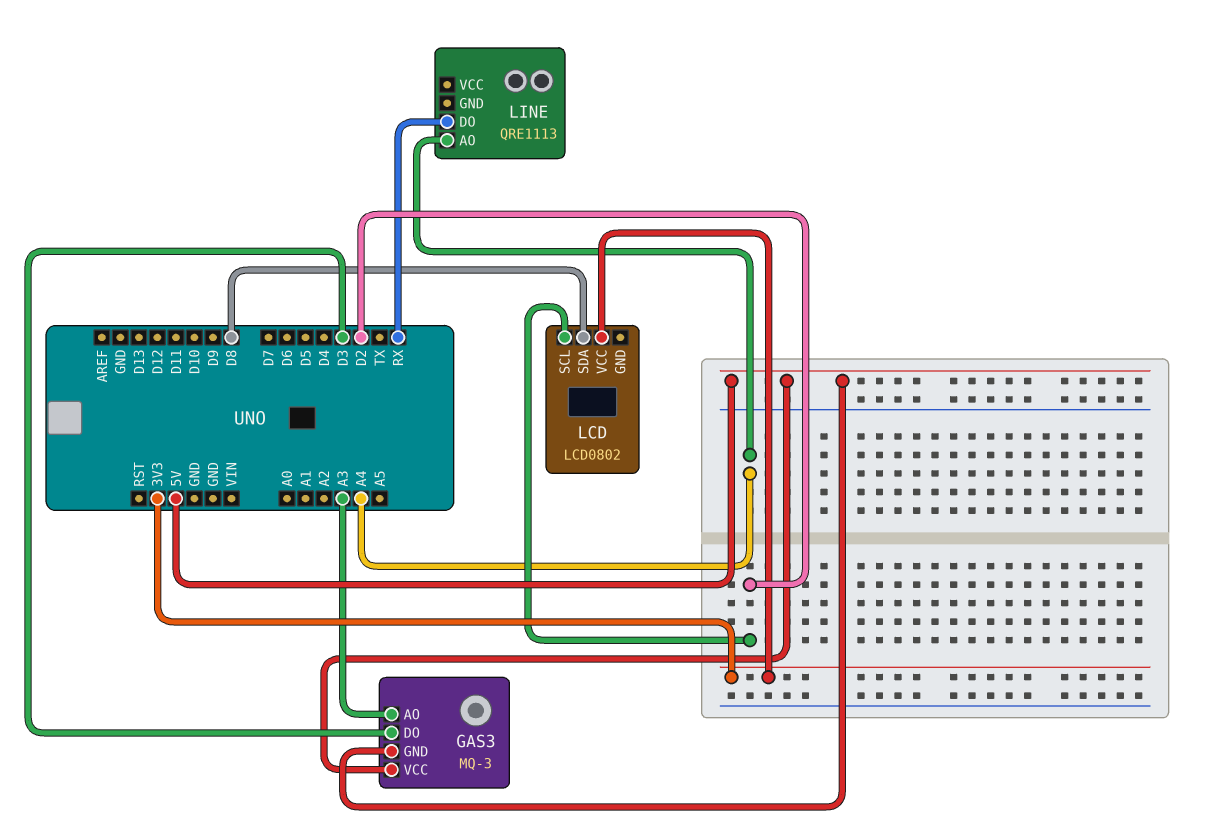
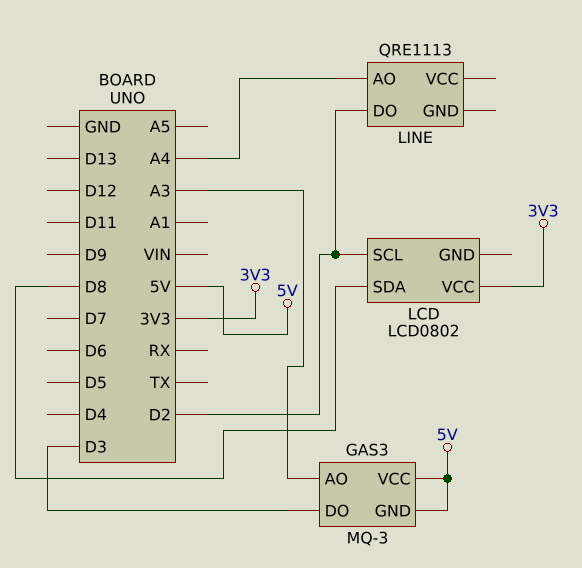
LINE pin DO: RX -> D2

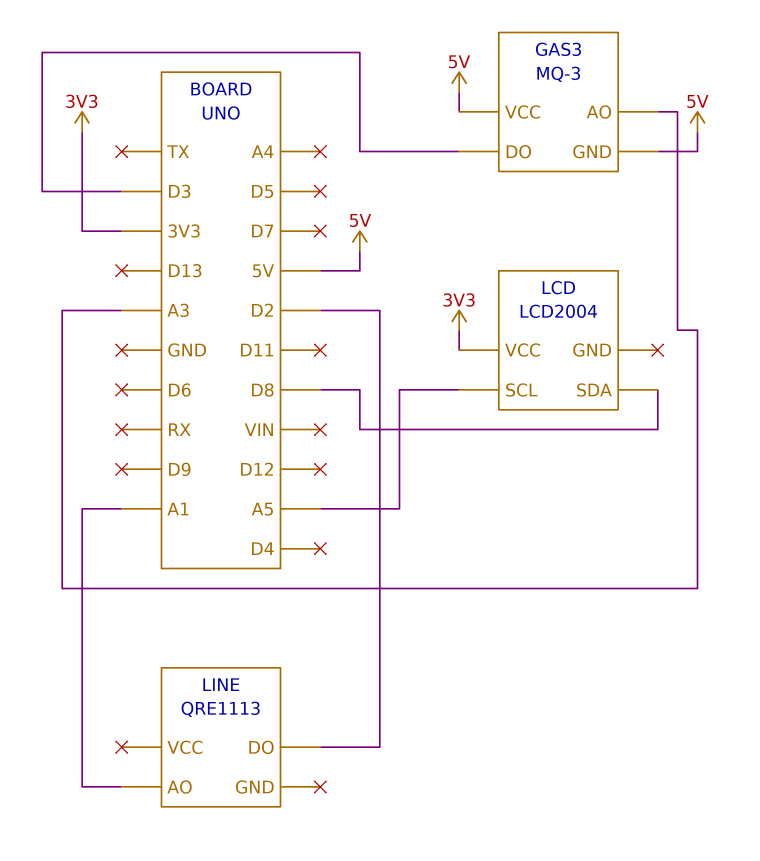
LCD: LCD0802 -> LCD2004
LCD pin SCL: D2 -> A5
LINE pin AO: A4 -> A1

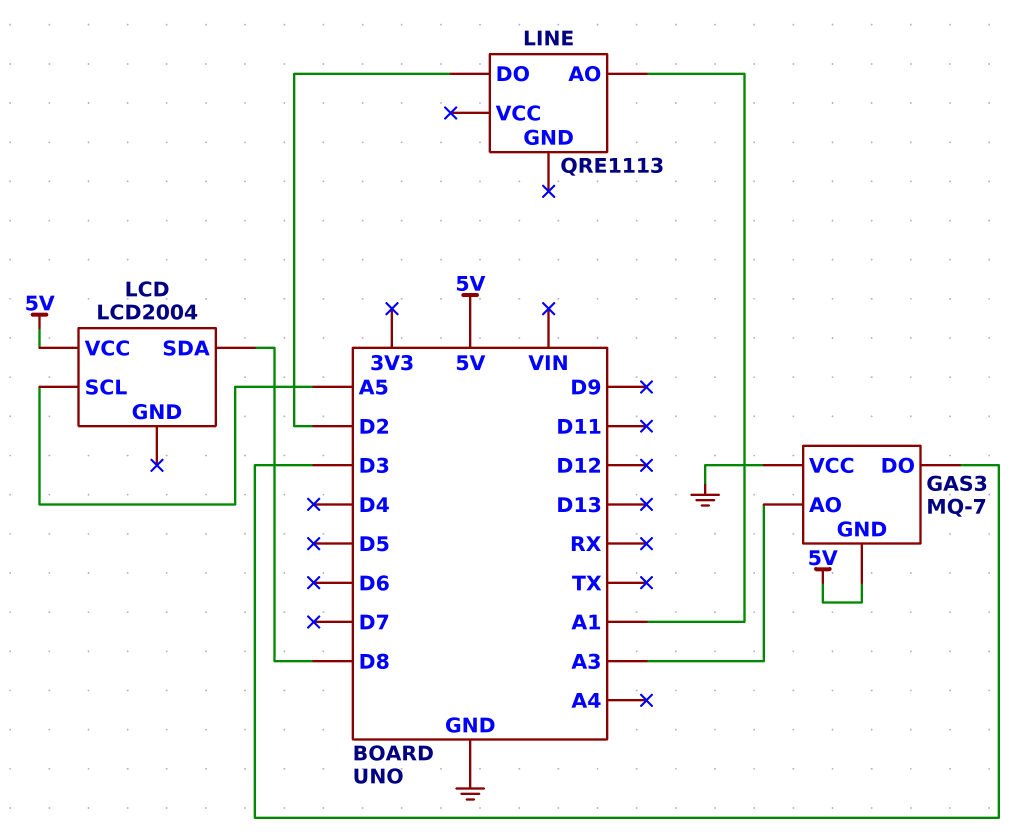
GAS3: MQ-3 -> MQ-7
GAS3 pin VCC: 5V -> GND
LCD pin VCC: 3V3 -> 5V

